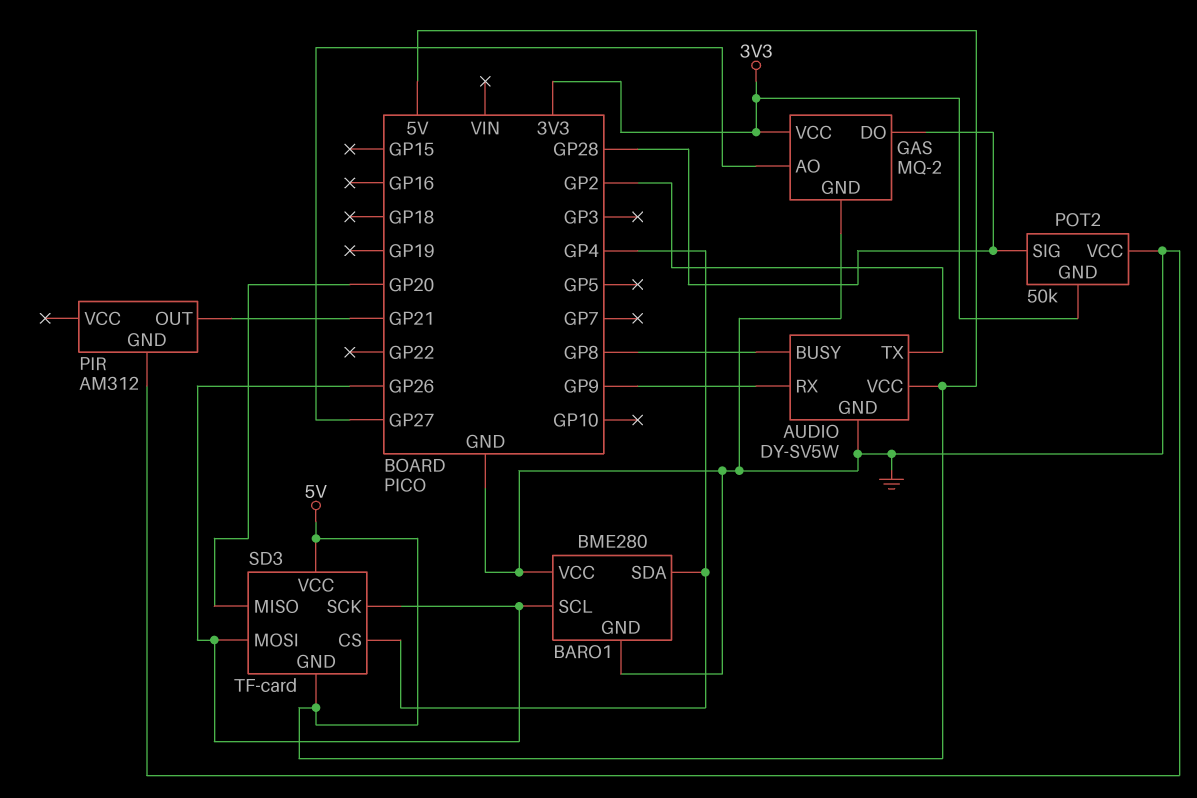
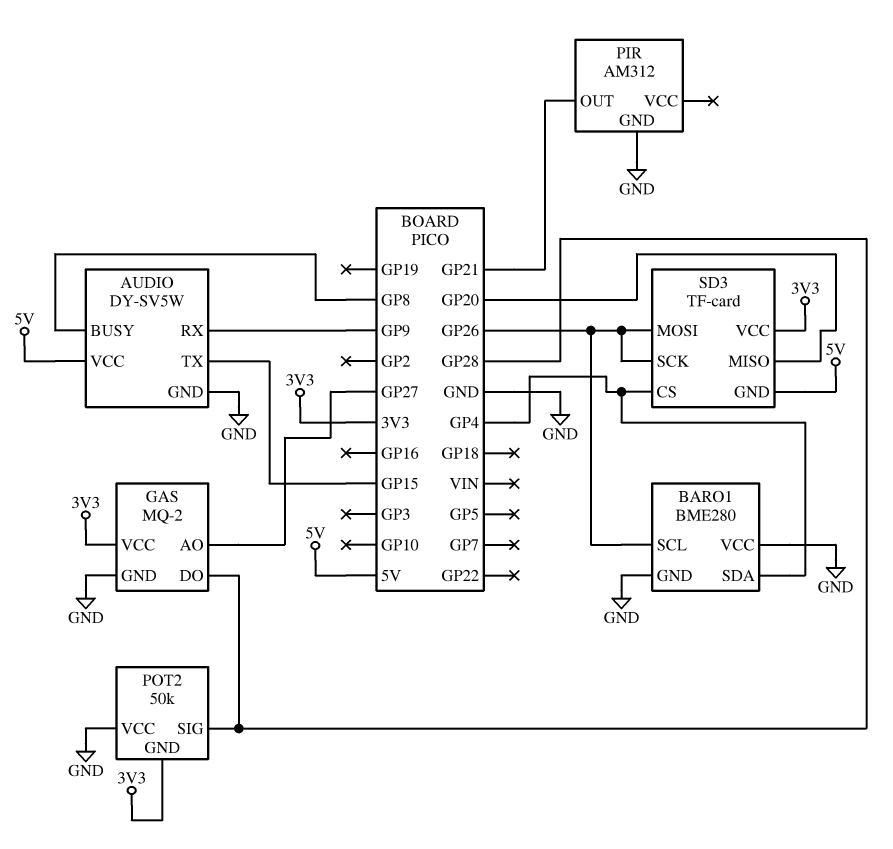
AUDIO pin TX: GP2 -> GP15
SD3 pin VCC: 5V -> 3V3

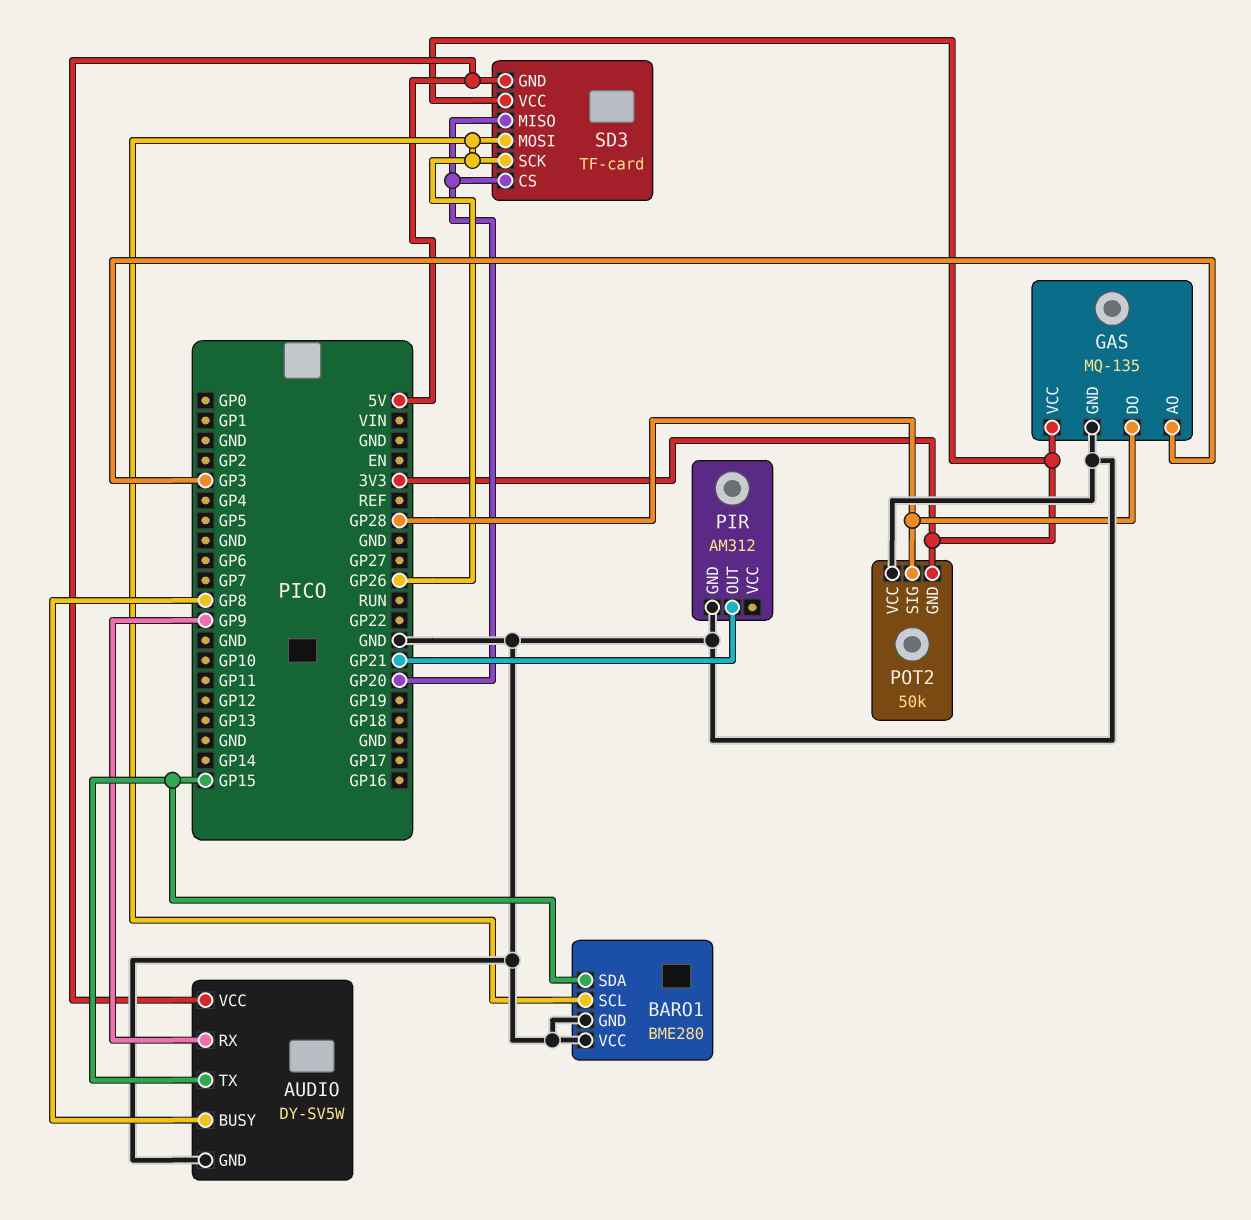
BARO1 pin SDA: GP4 -> GP15
GAS: MQ-2 -> MQ-135
GAS pin AO: GP27 -> GP3
SD3 pin CS: GP4 -> GP20

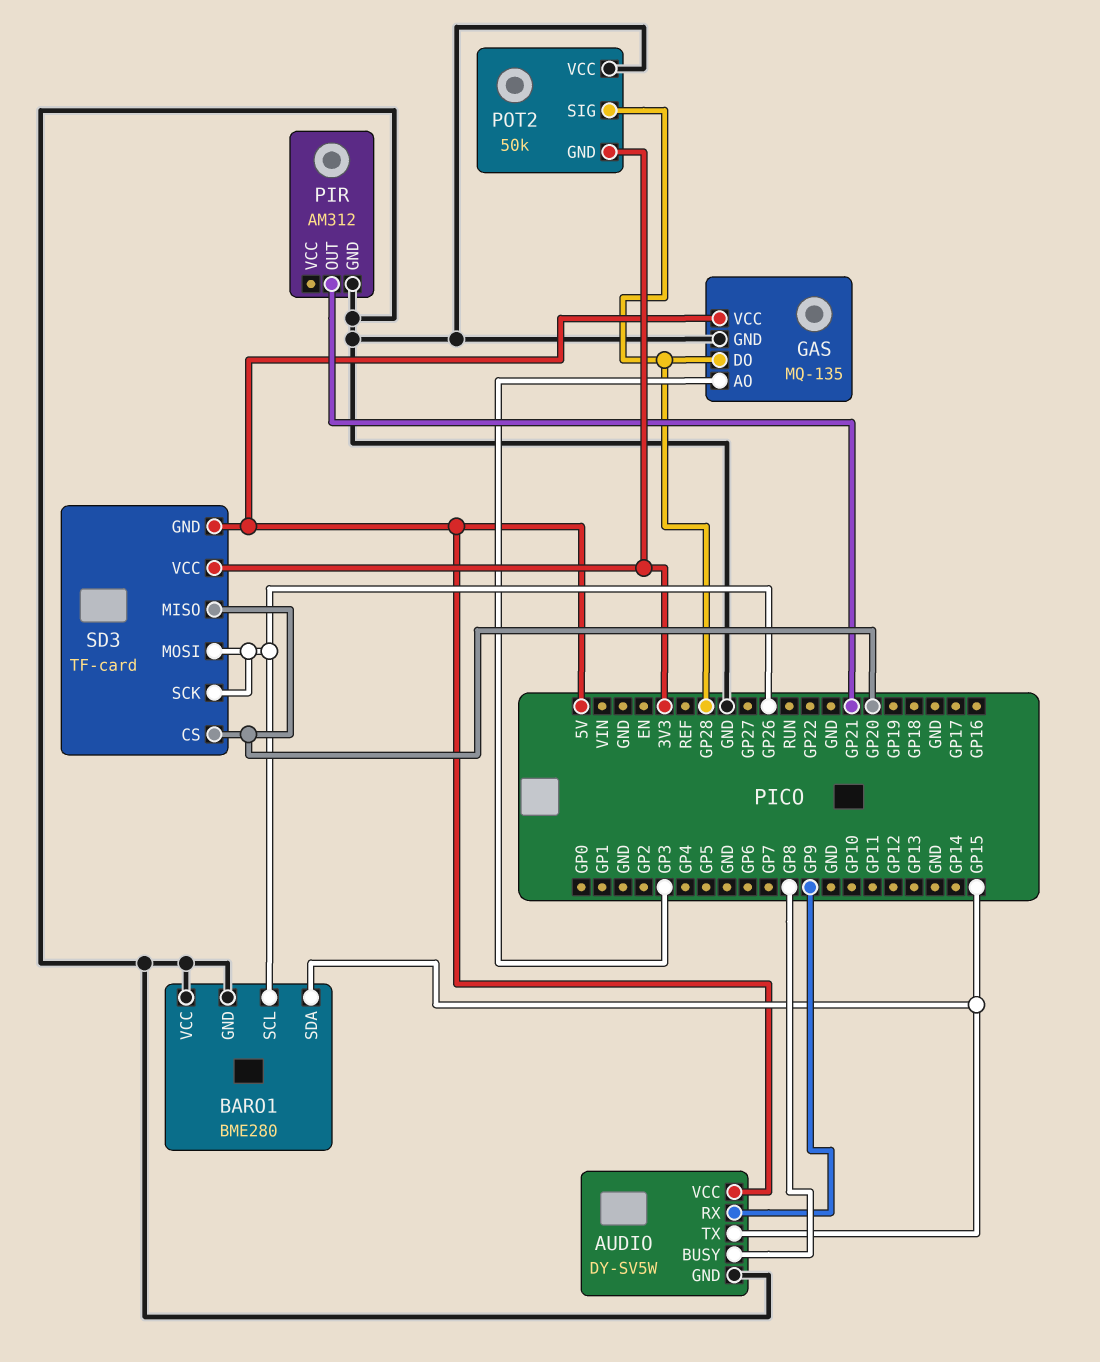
GAS pin VCC: 3V3 -> 5V

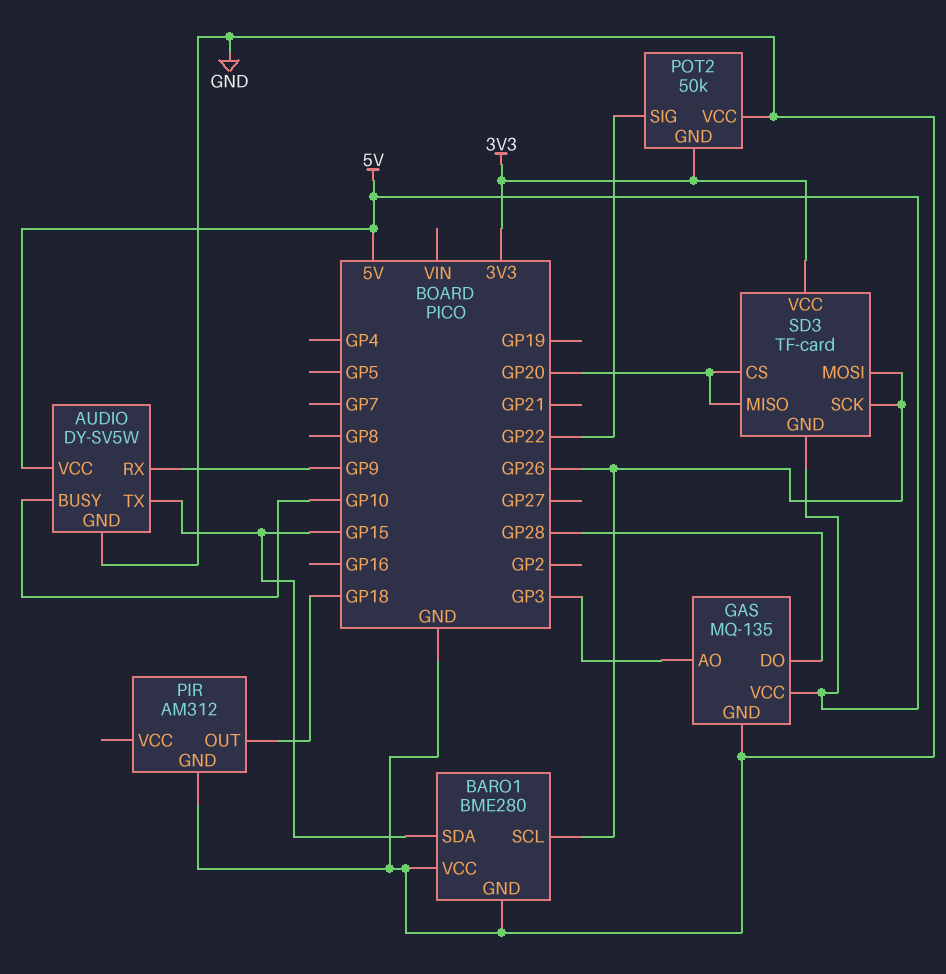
AUDIO pin BUSY: GP8 -> GP10
PIR pin OUT: GP21 -> GP18
POT2 pin SIG: GP28 -> GP22

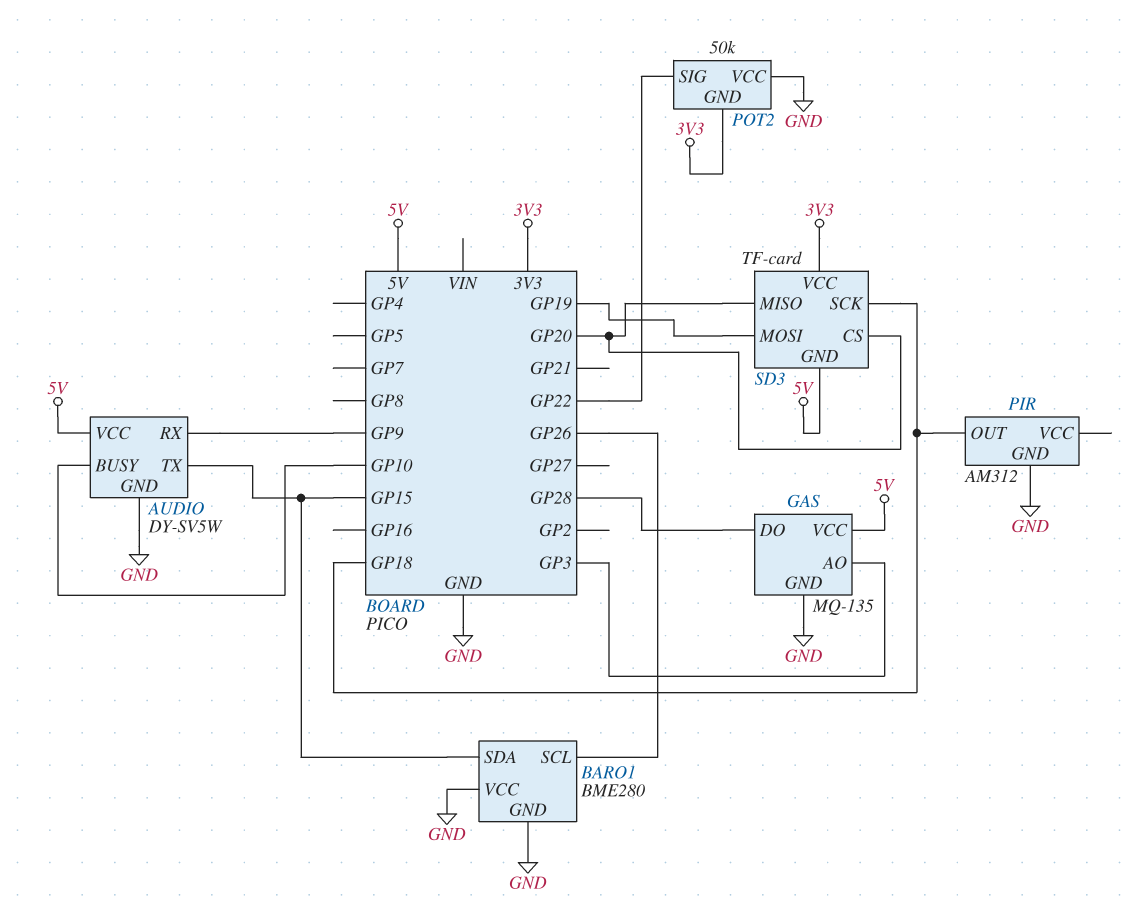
SD3 pin MOSI: GP26 -> GP19
SD3 pin SCK: GP26 -> GP18

